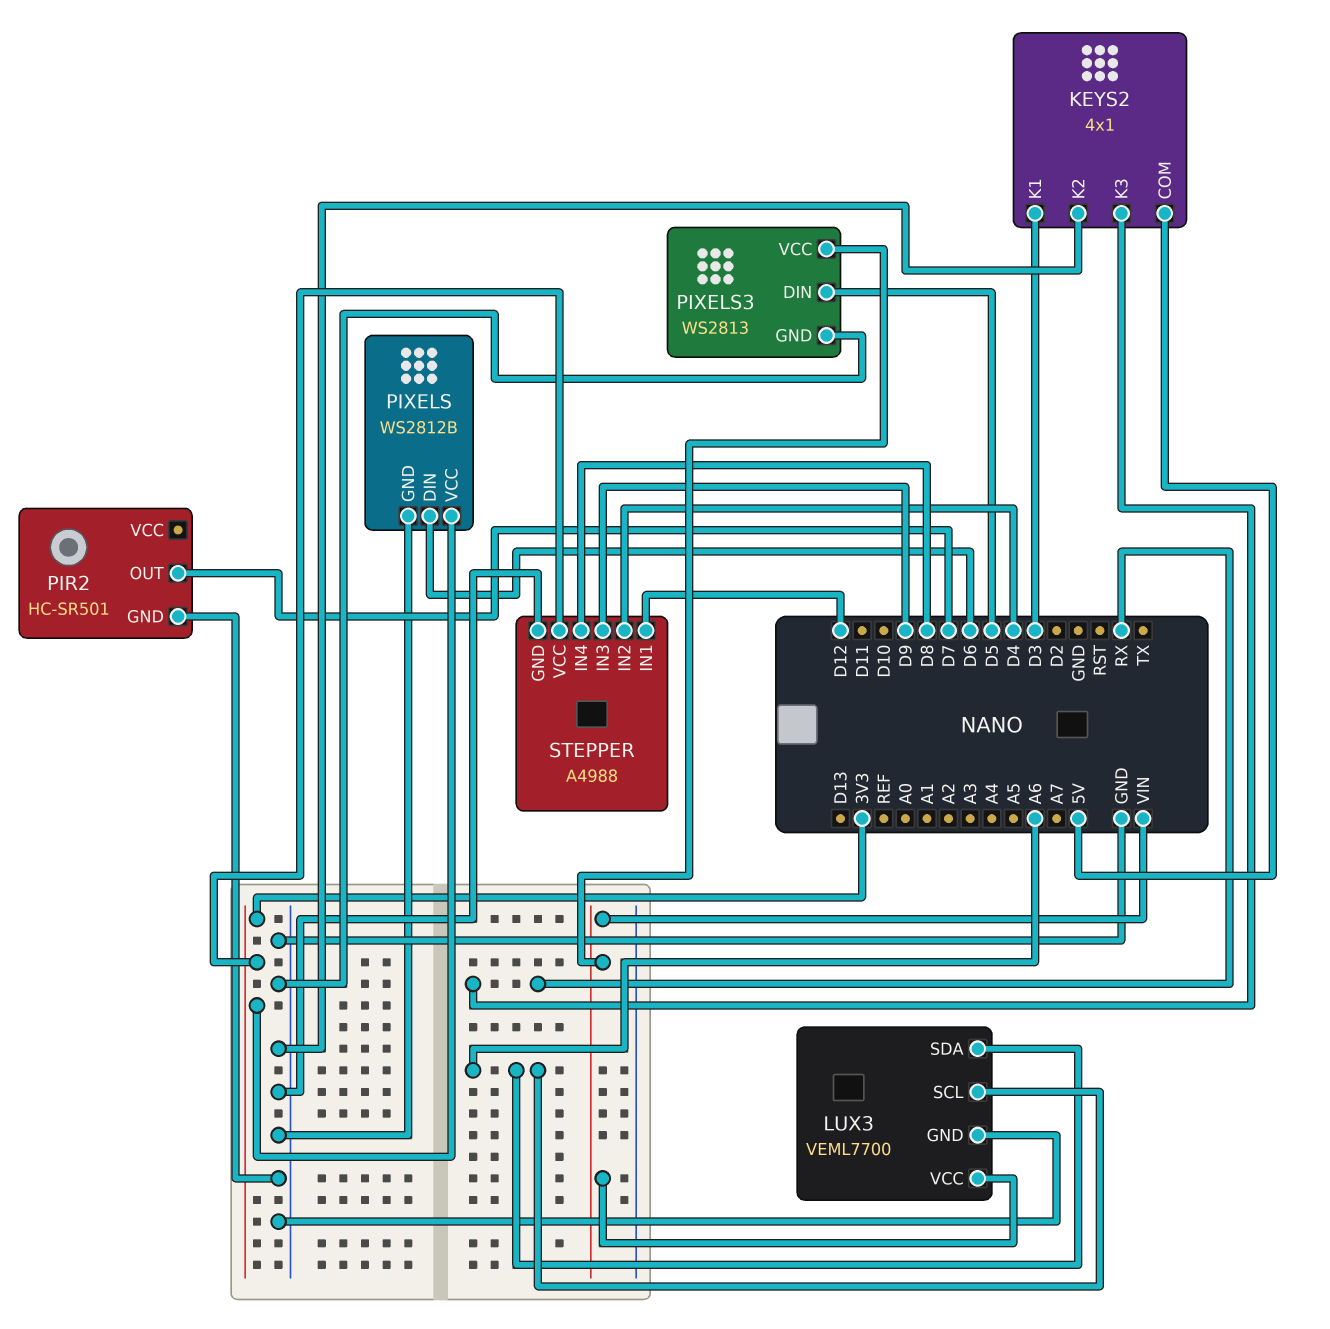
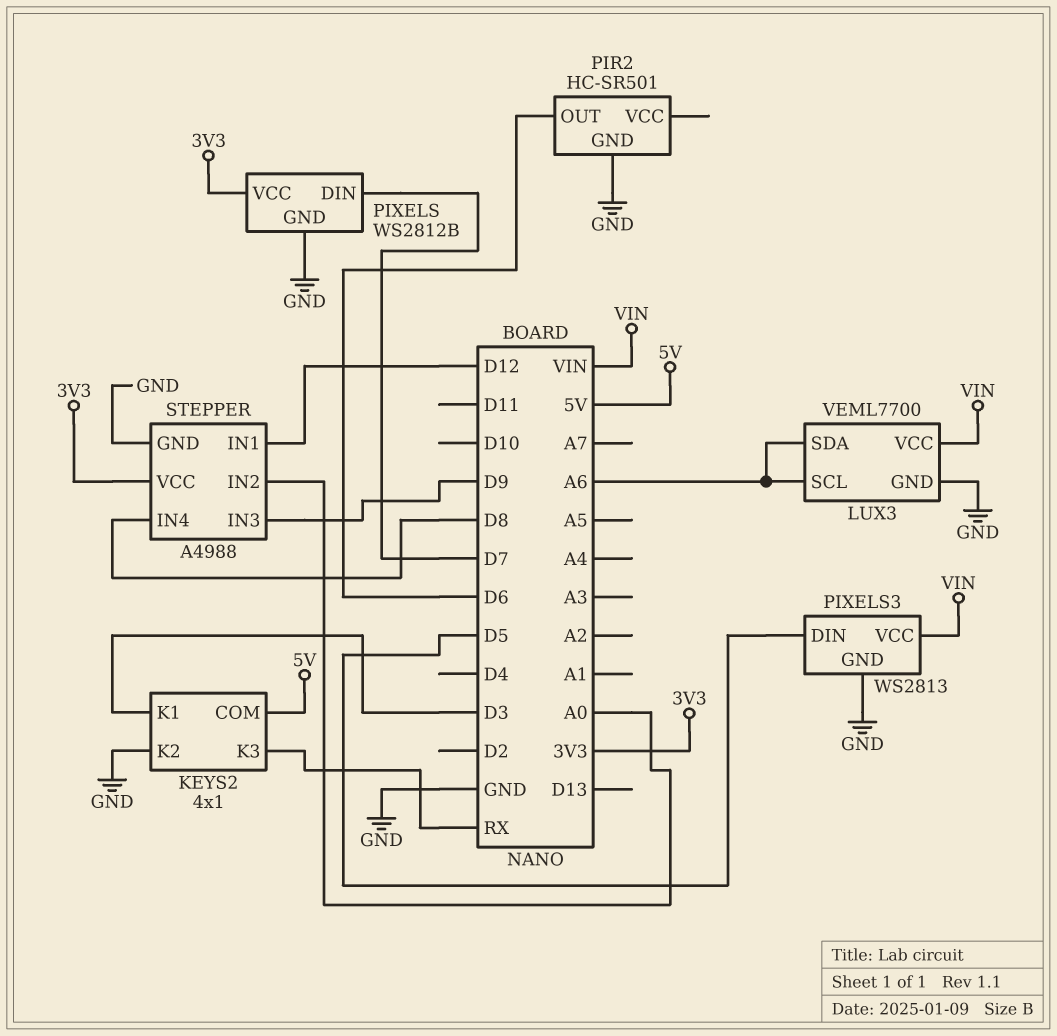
PIR2 pin OUT: D7 -> D6
PIXELS pin DIN: D6 -> D7
STEPPER pin IN2: D4 -> A0

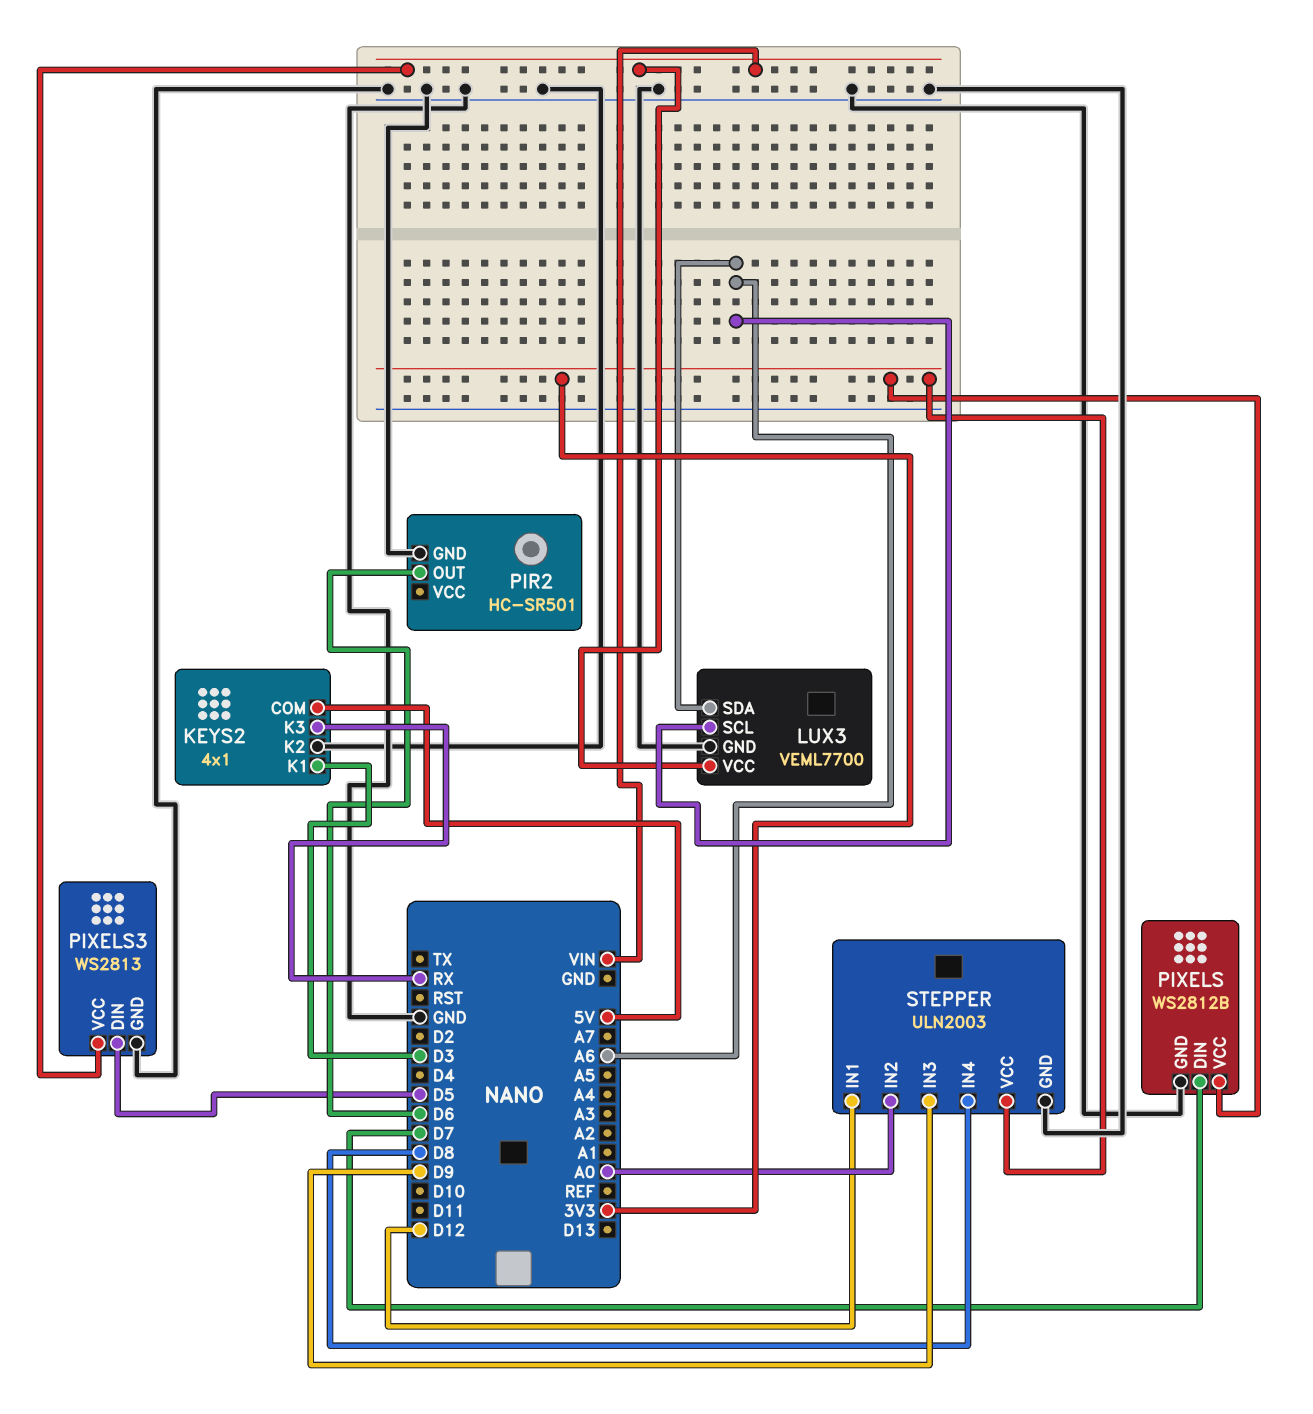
STEPPER: A4988 -> ULN2003

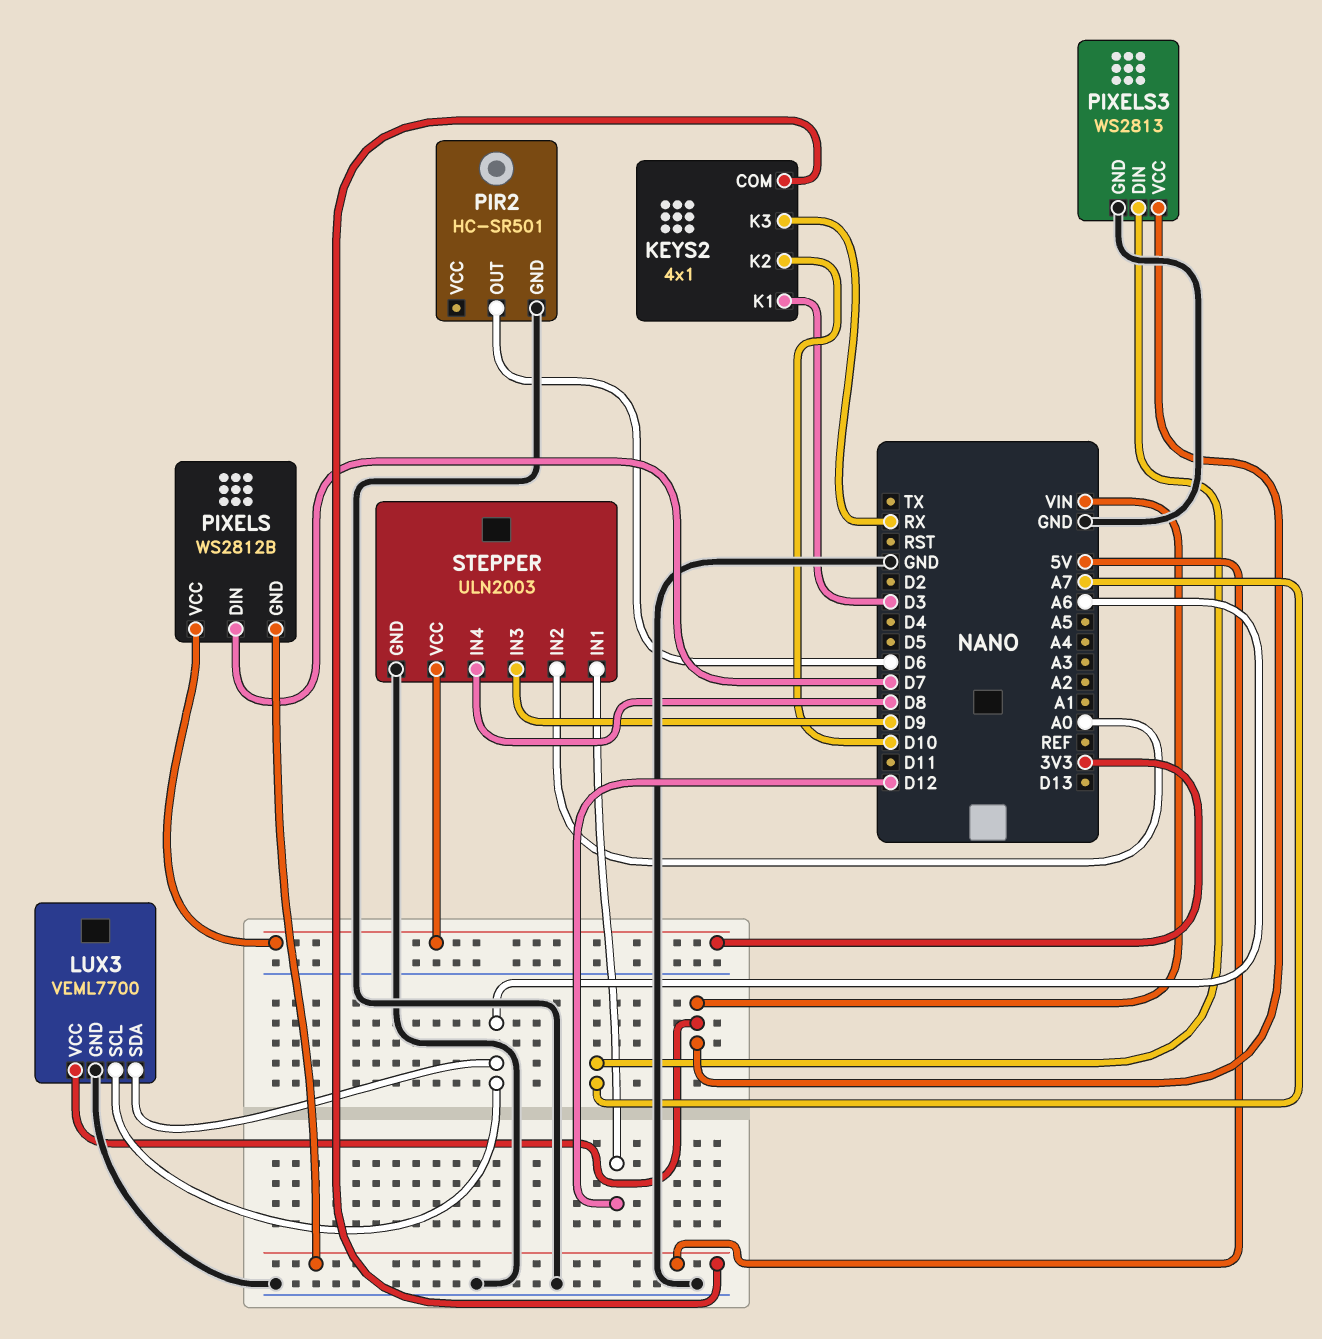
KEYS2 pin K2: GND -> D10
PIXELS pin GND: GND -> 5V
PIXELS3 pin DIN: D5 -> A7

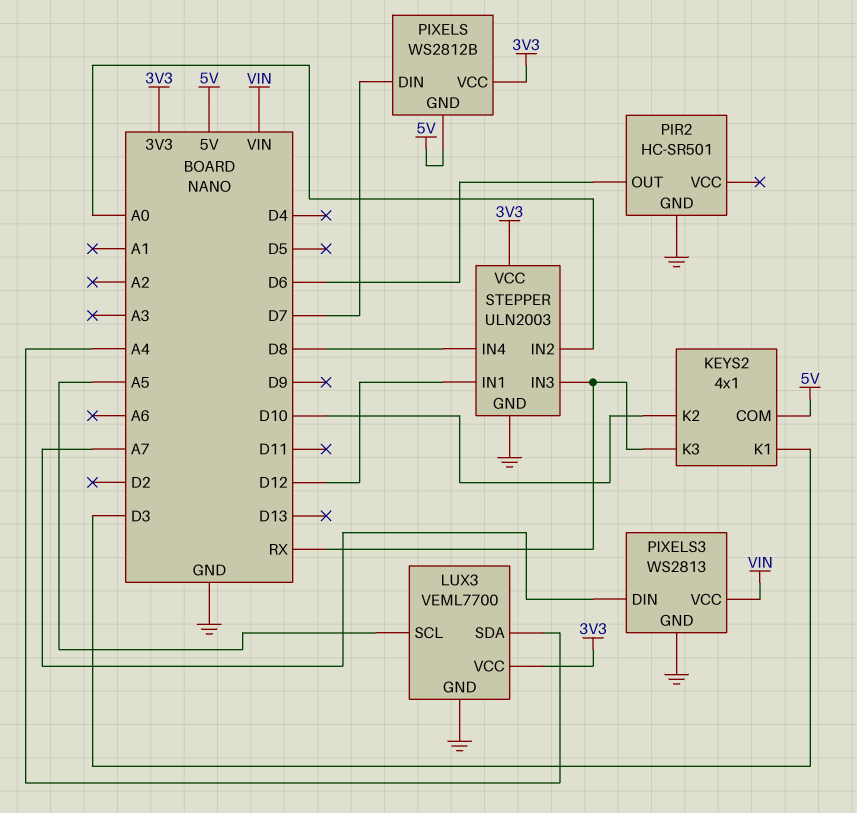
LUX3 pin SCL: A6 -> A5
LUX3 pin SDA: A6 -> A4
LUX3 pin VCC: VIN -> 3V3
STEPPER pin IN3: D9 -> RX

